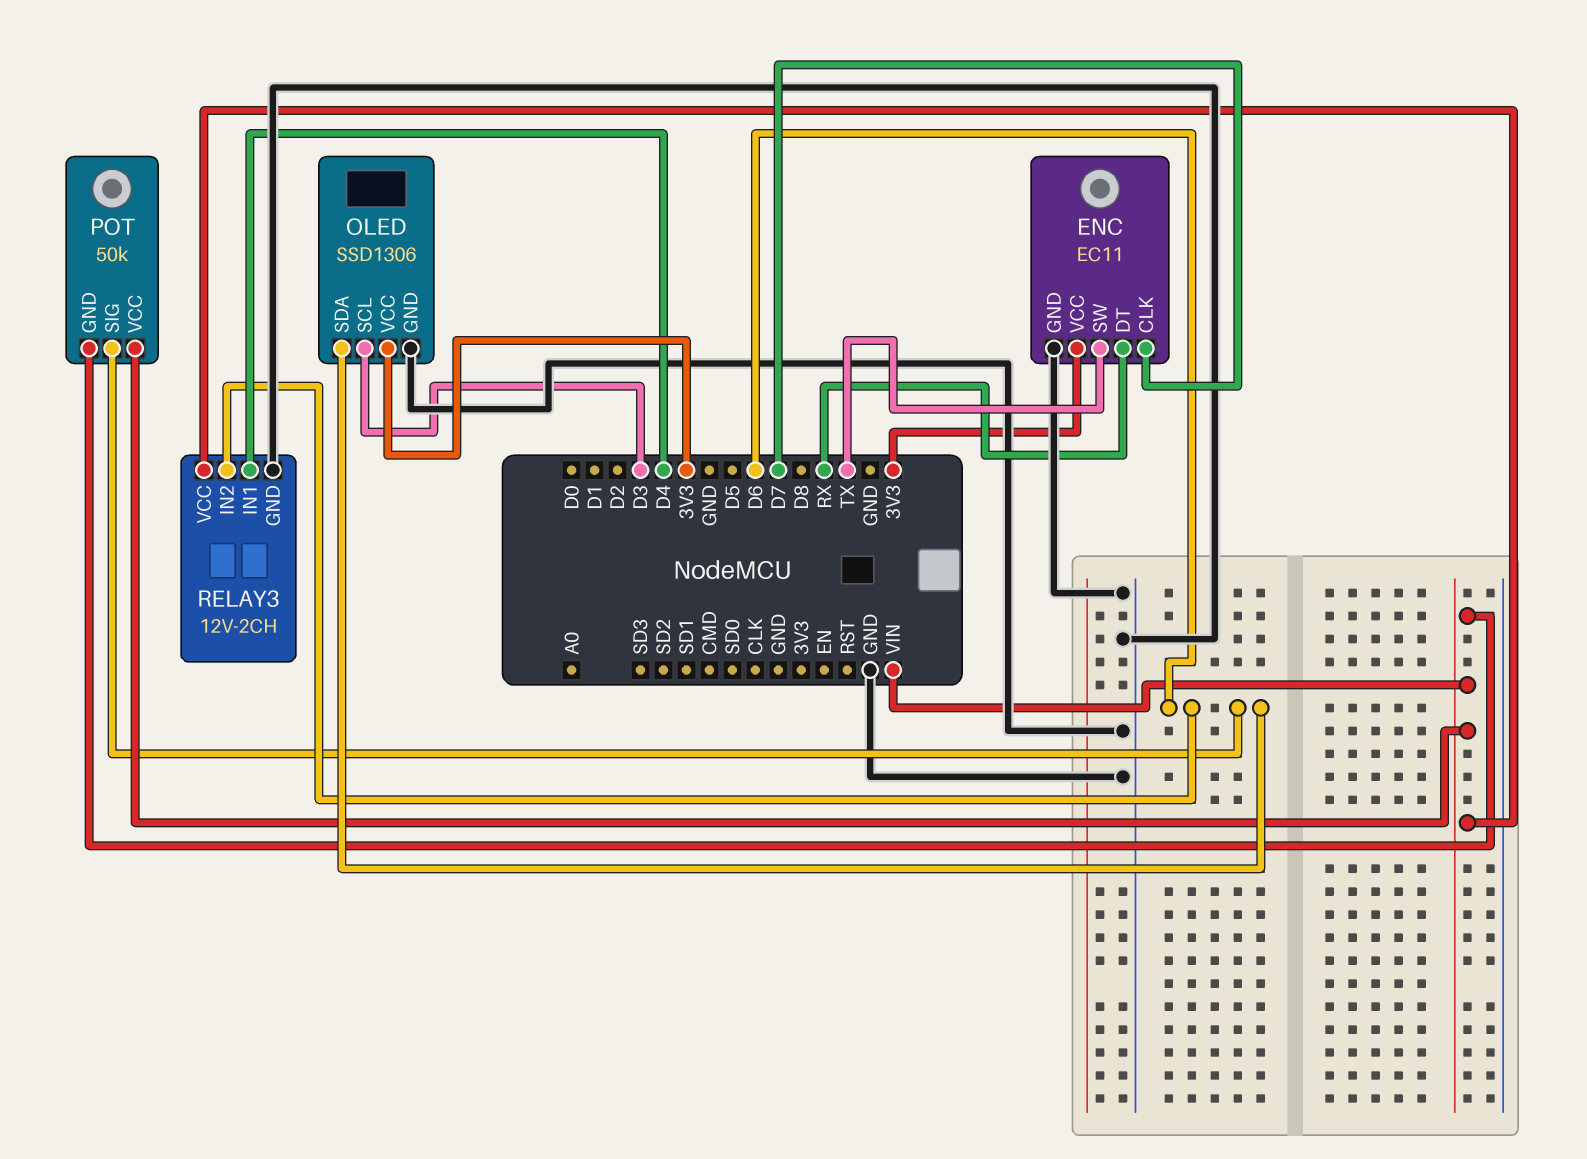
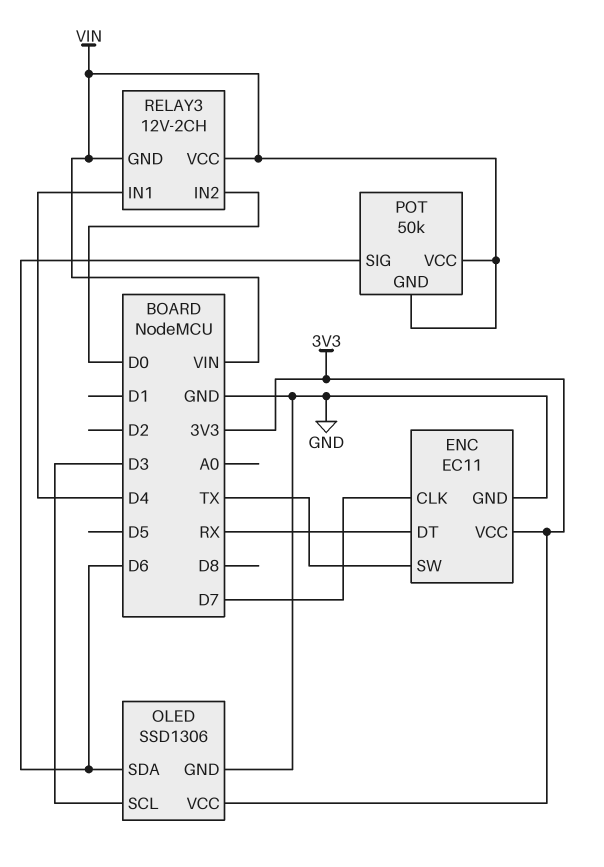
RELAY3 pin GND: GND -> VIN
RELAY3 pin IN2: D6 -> D0

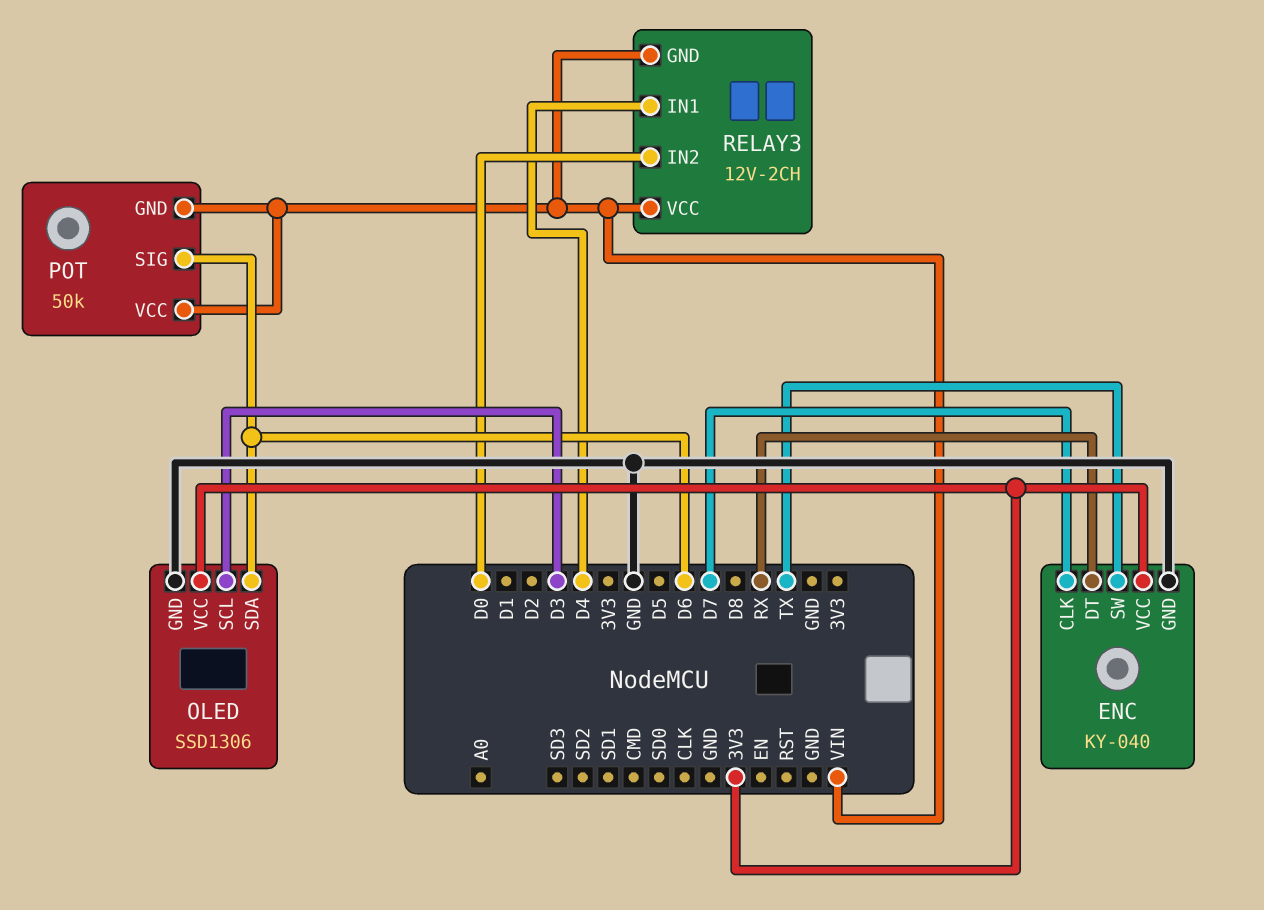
ENC: EC11 -> KY-040

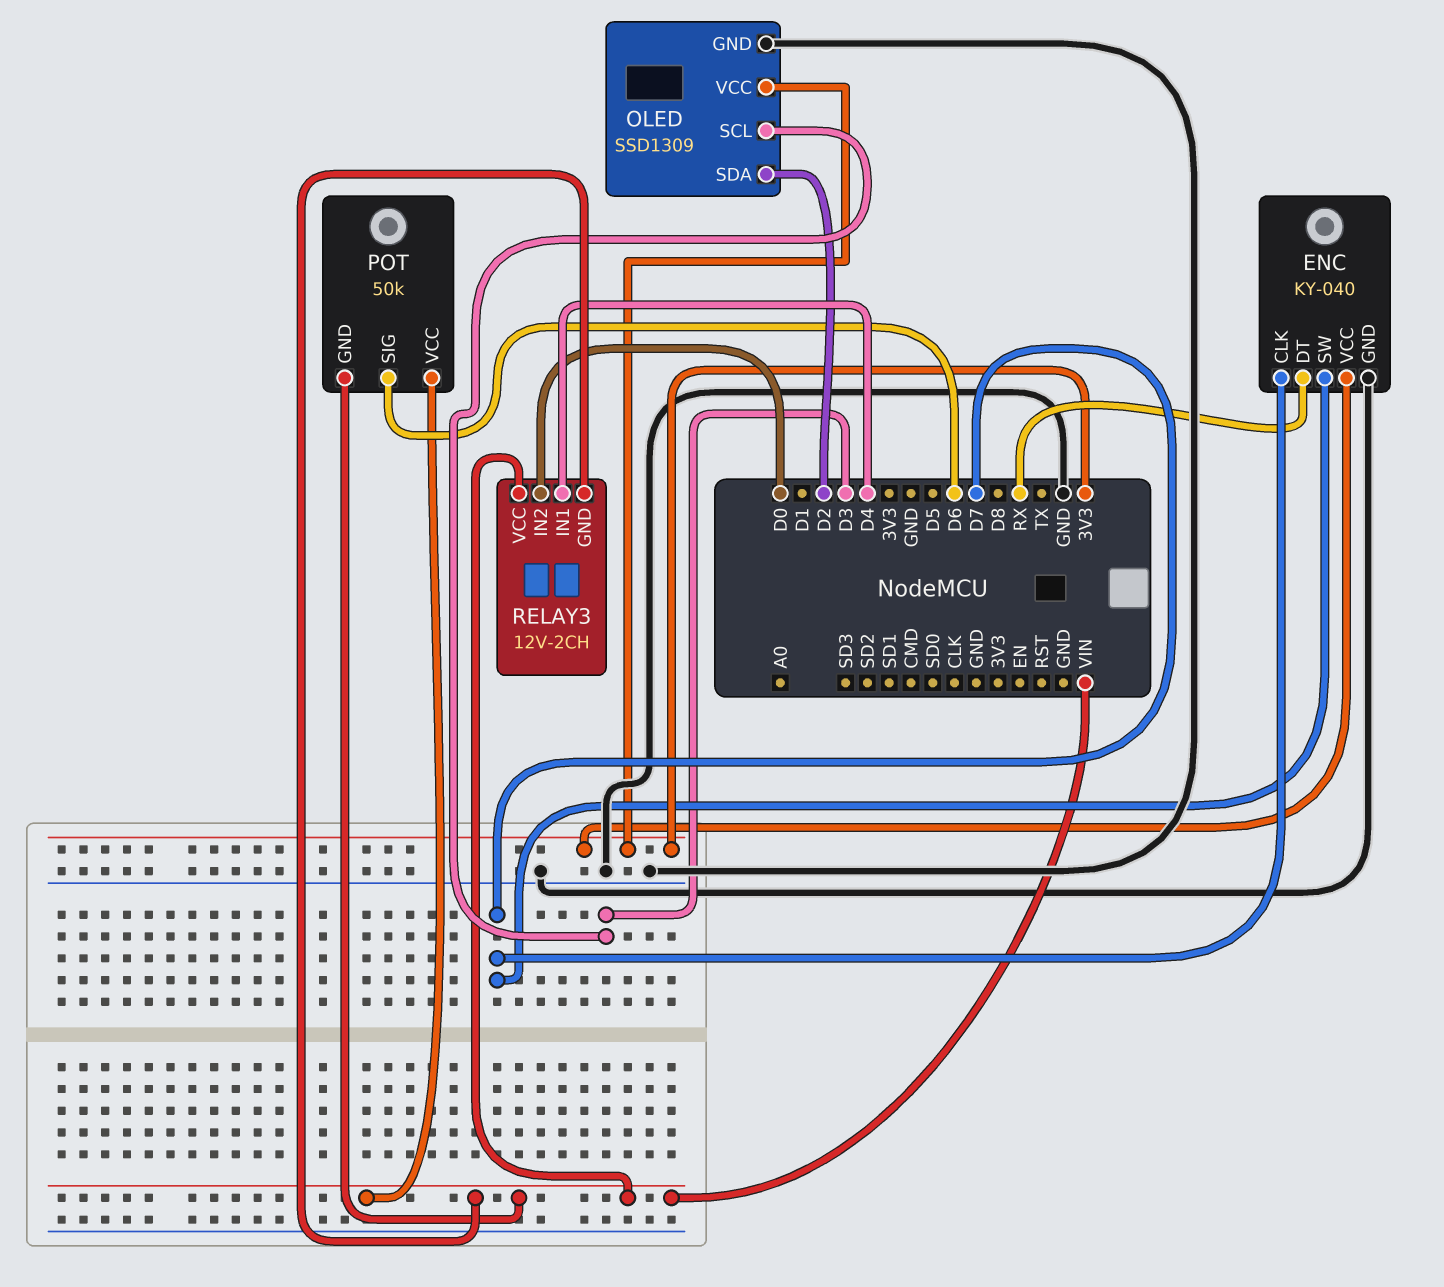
ENC pin SW: TX -> D7
OLED: SSD1306 -> SSD1309
OLED pin SDA: D6 -> D2

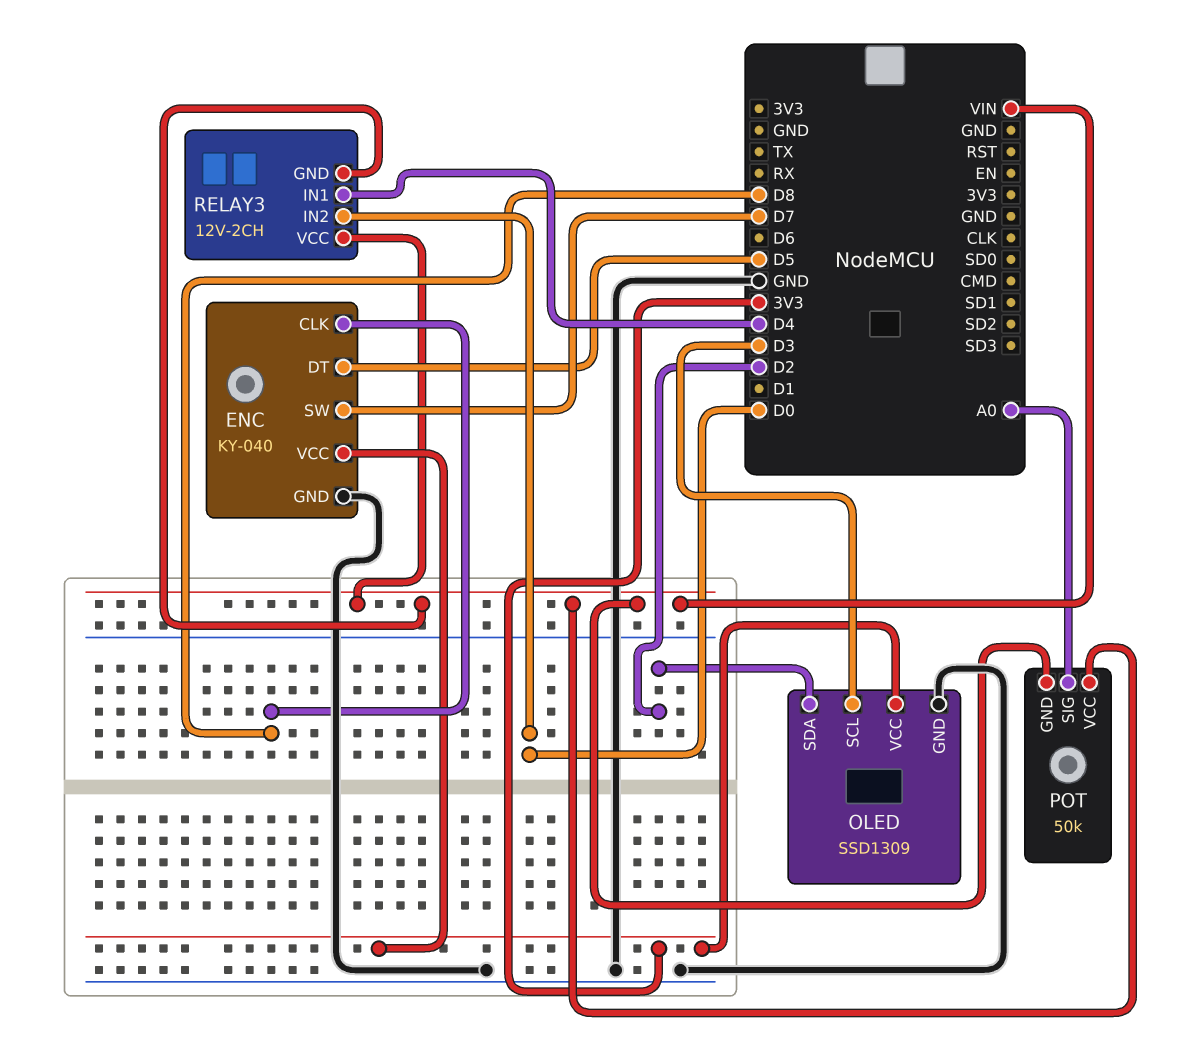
ENC pin CLK: D7 -> D8
ENC pin DT: RX -> D5
POT pin SIG: D6 -> A0

